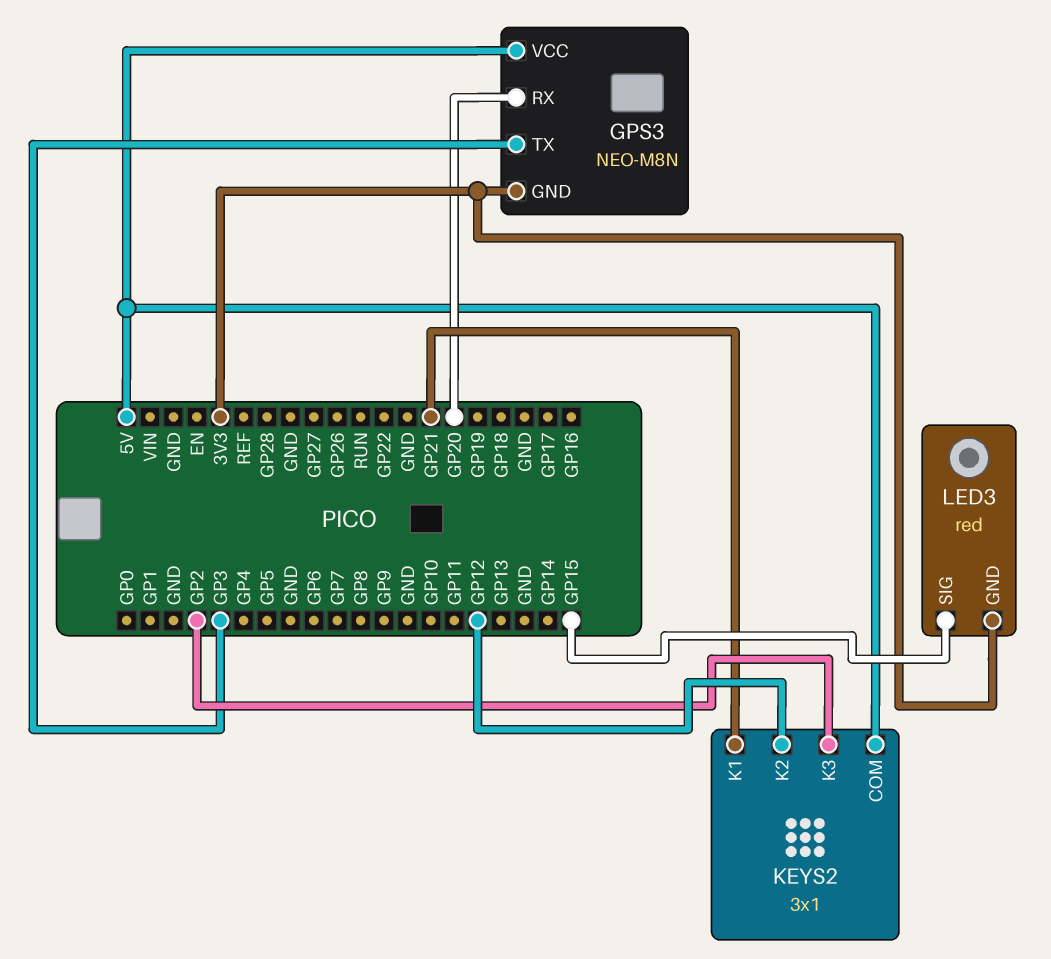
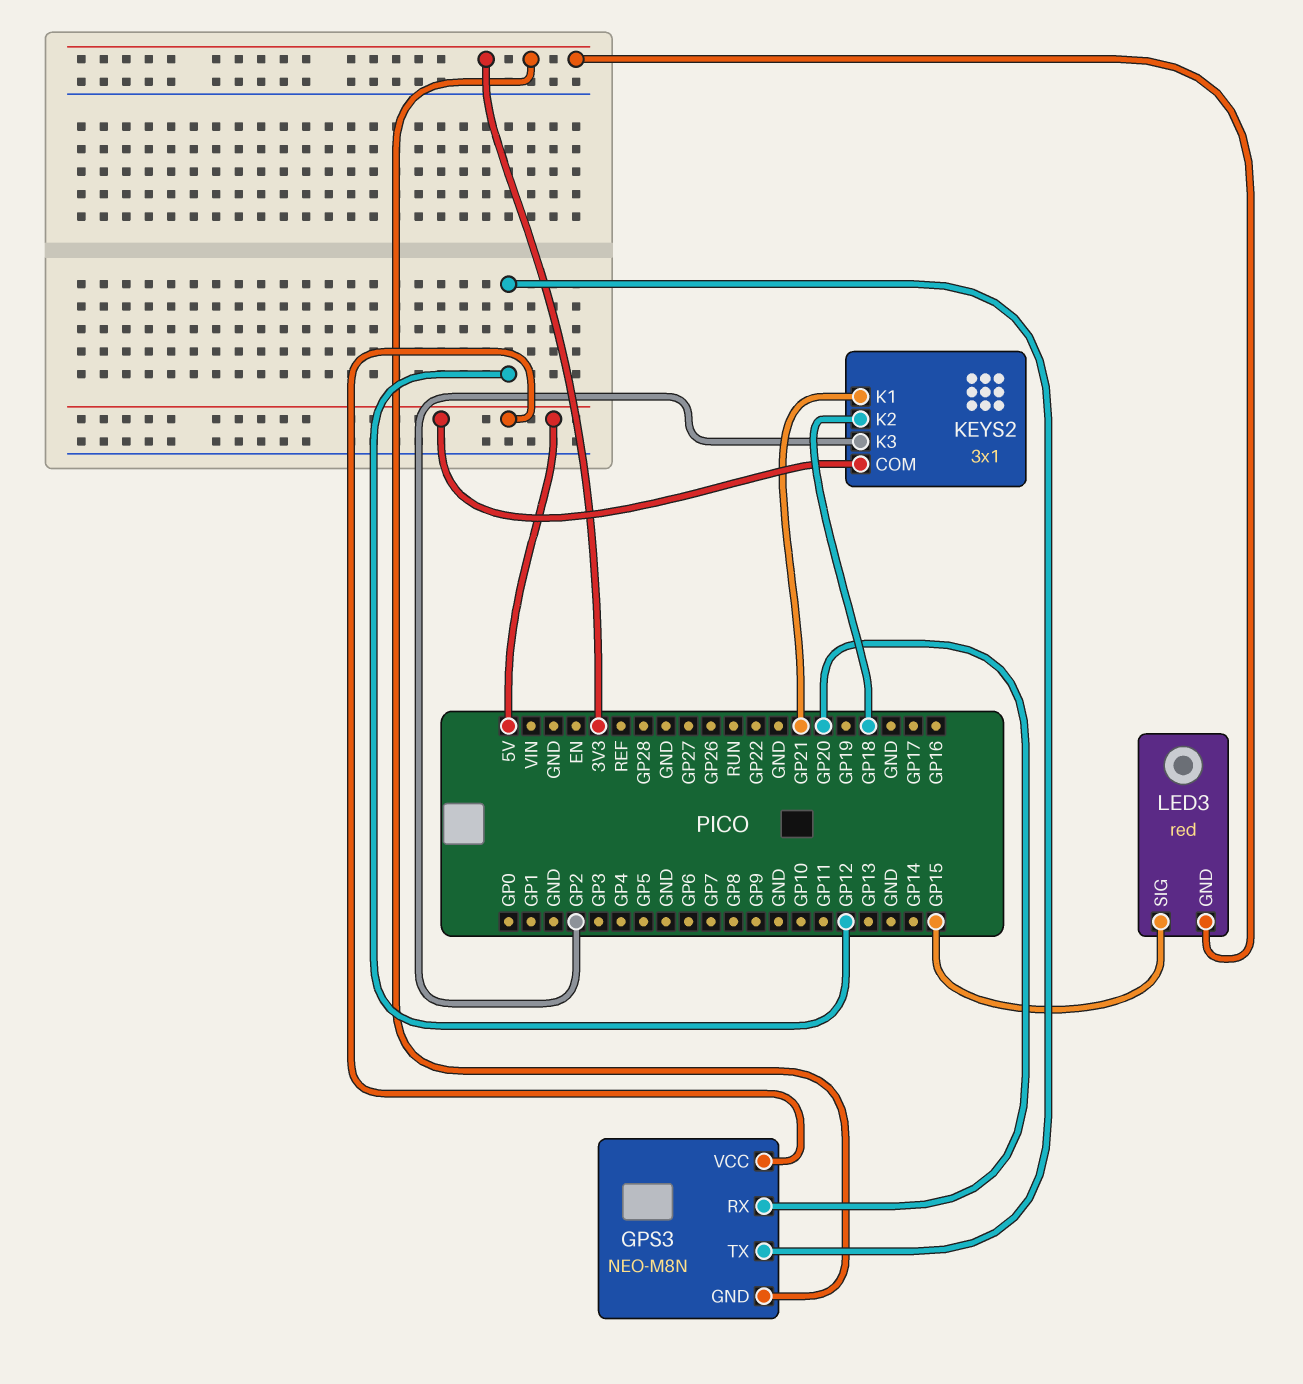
GPS3 pin TX: GP3 -> GP12
KEYS2 pin K2: GP12 -> GP18

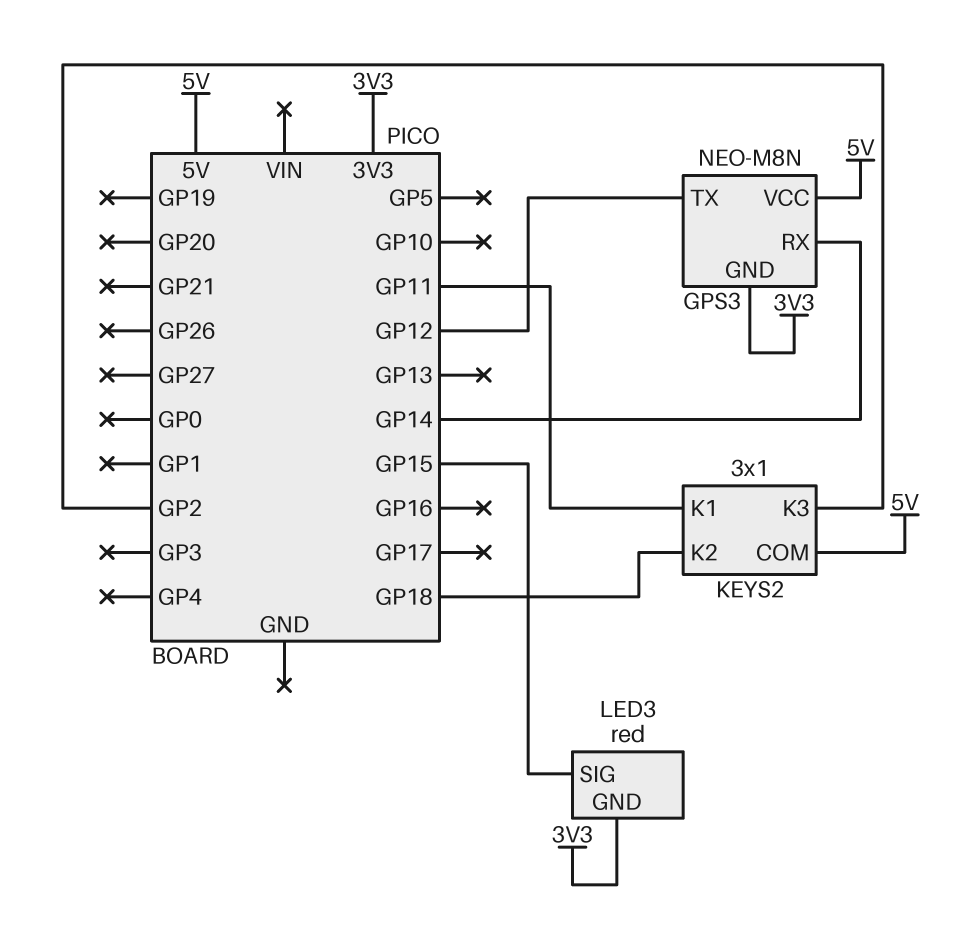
GPS3 pin RX: GP20 -> GP14
KEYS2 pin K1: GP21 -> GP11

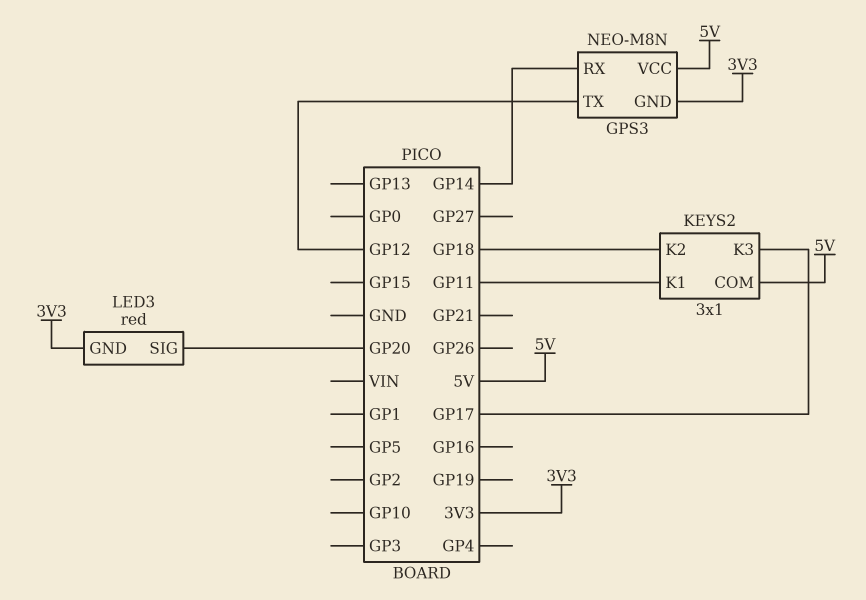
KEYS2 pin K3: GP2 -> GP17
LED3 pin SIG: GP15 -> GP20

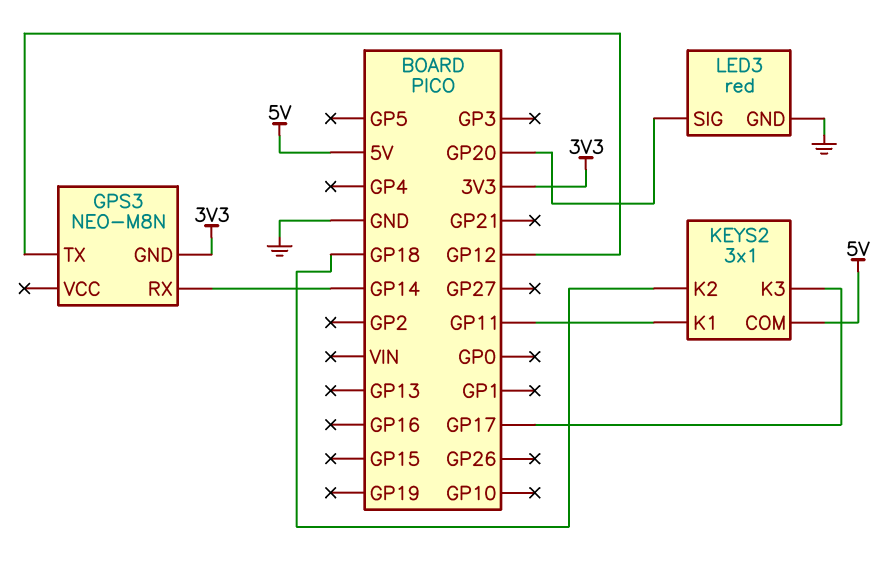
GPS3 pin VCC: 5V -> none
LED3 pin GND: 3V3 -> GND

